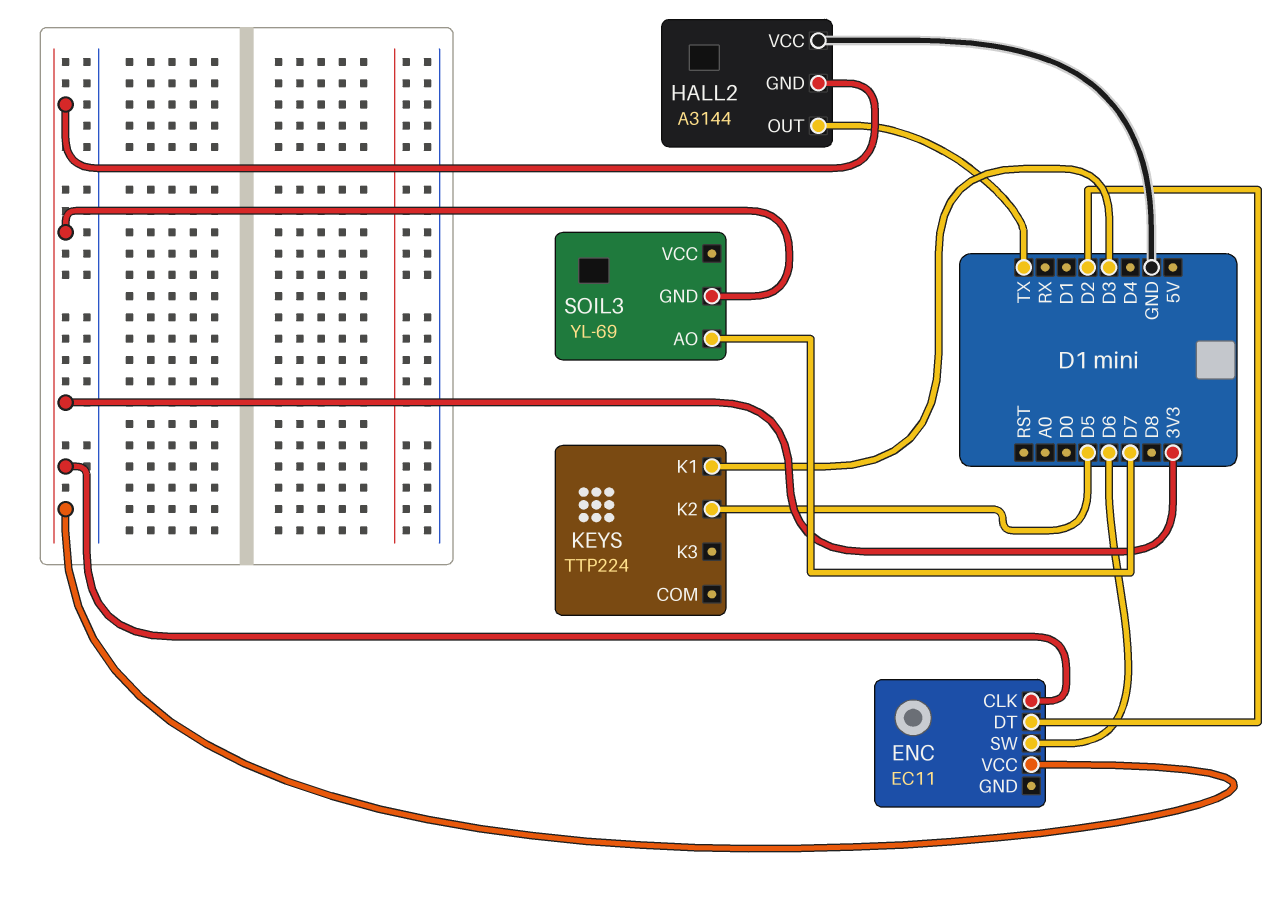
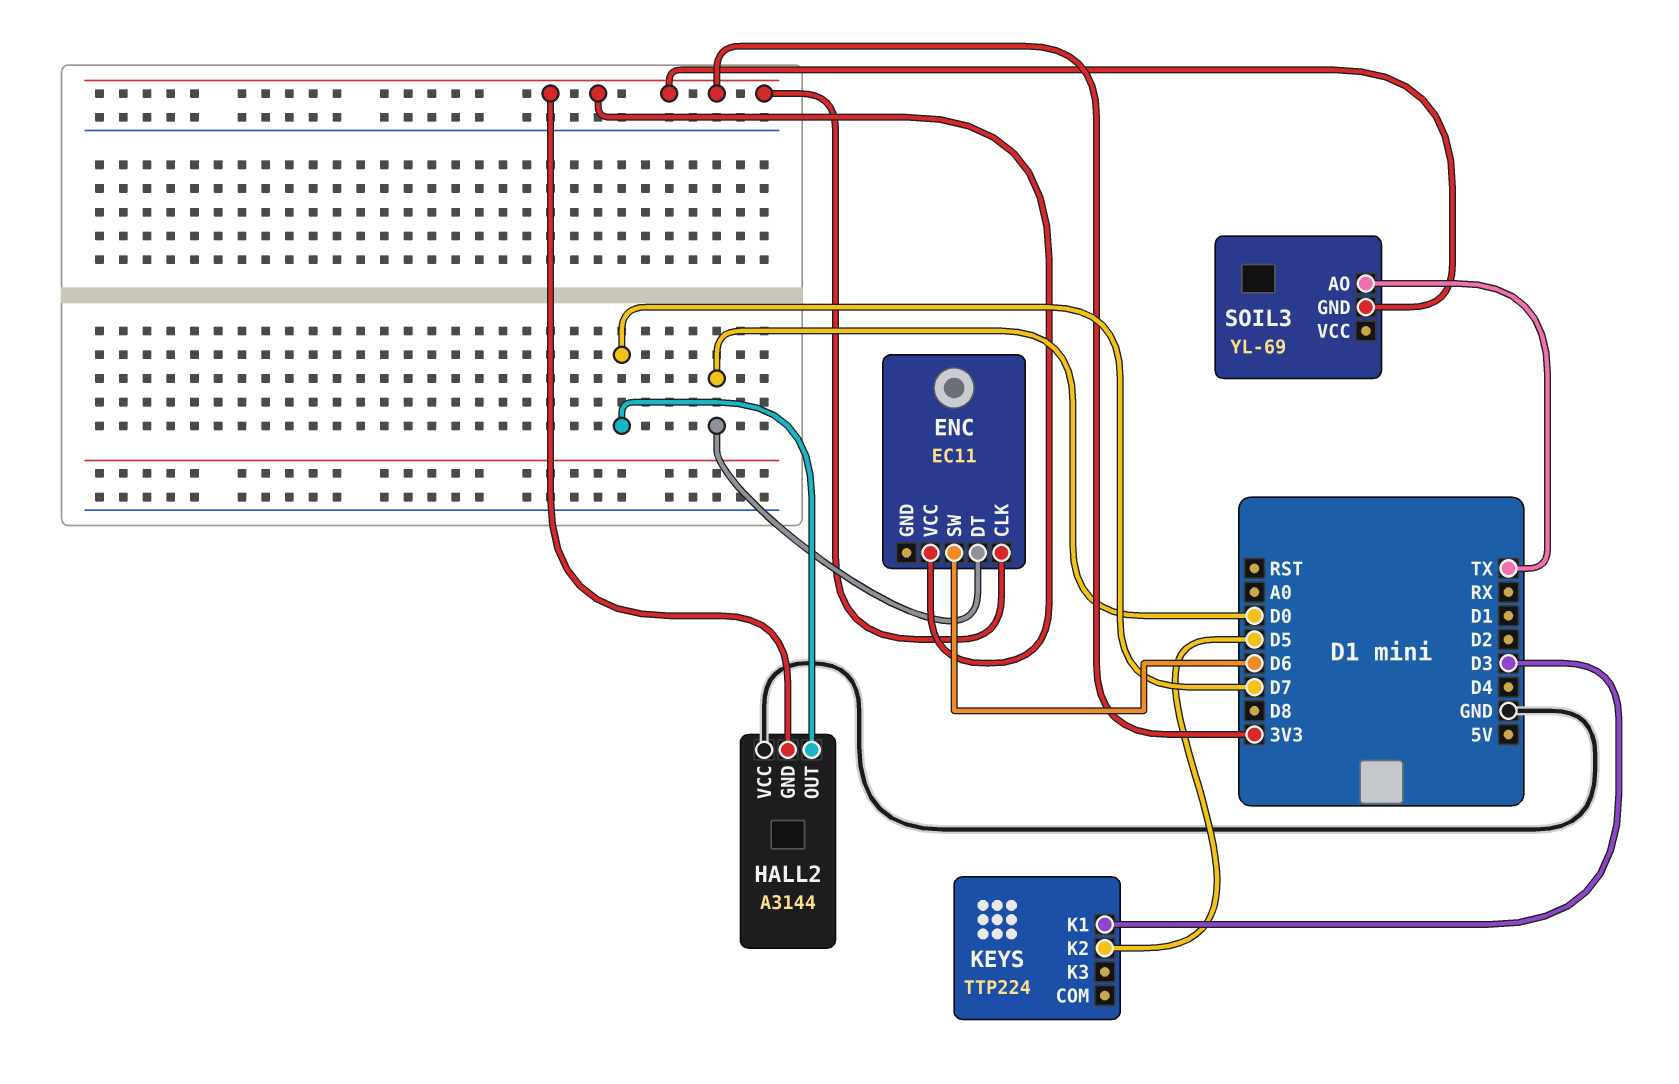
ENC pin DT: D2 -> D0
HALL2 pin OUT: TX -> D7
SOIL3 pin AO: D7 -> TX

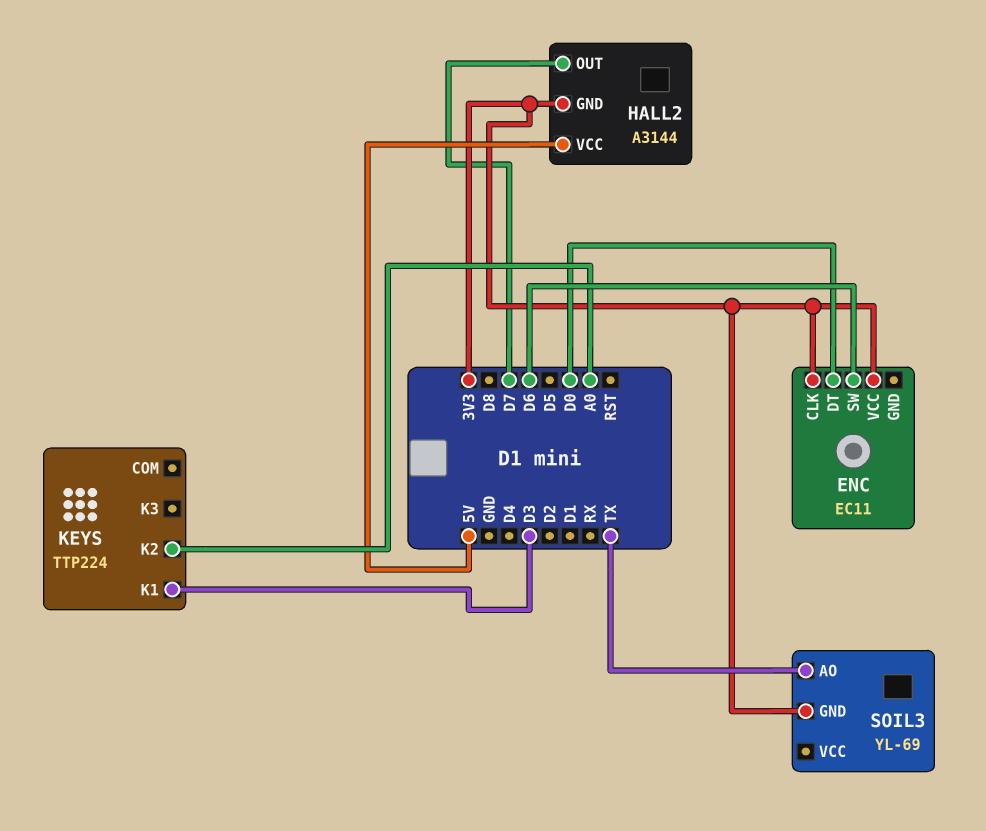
HALL2 pin VCC: GND -> 5V
KEYS pin K2: D5 -> A0

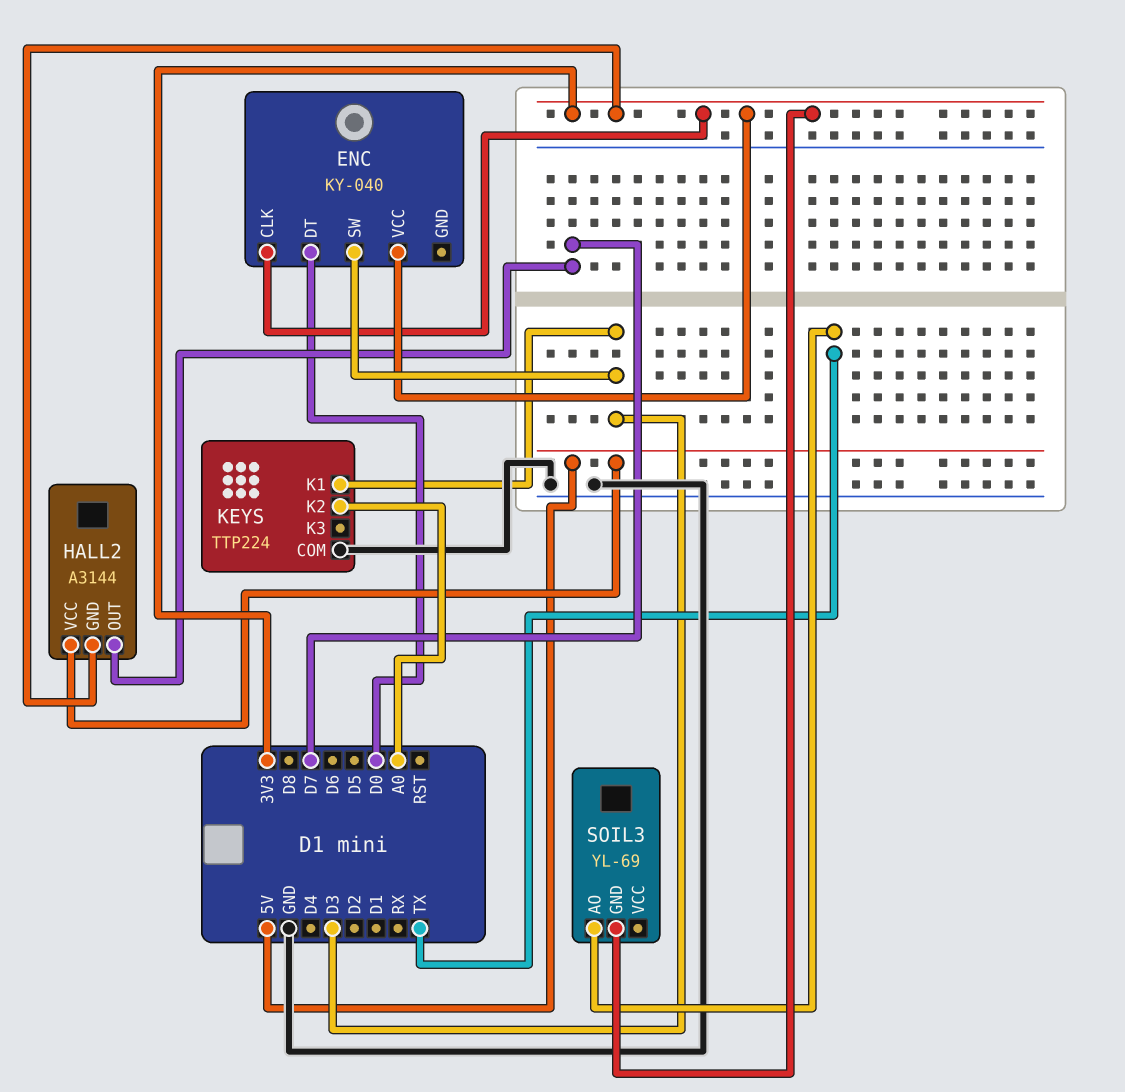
ENC: EC11 -> KY-040
ENC pin SW: D6 -> D3
KEYS pin COM: none -> GND

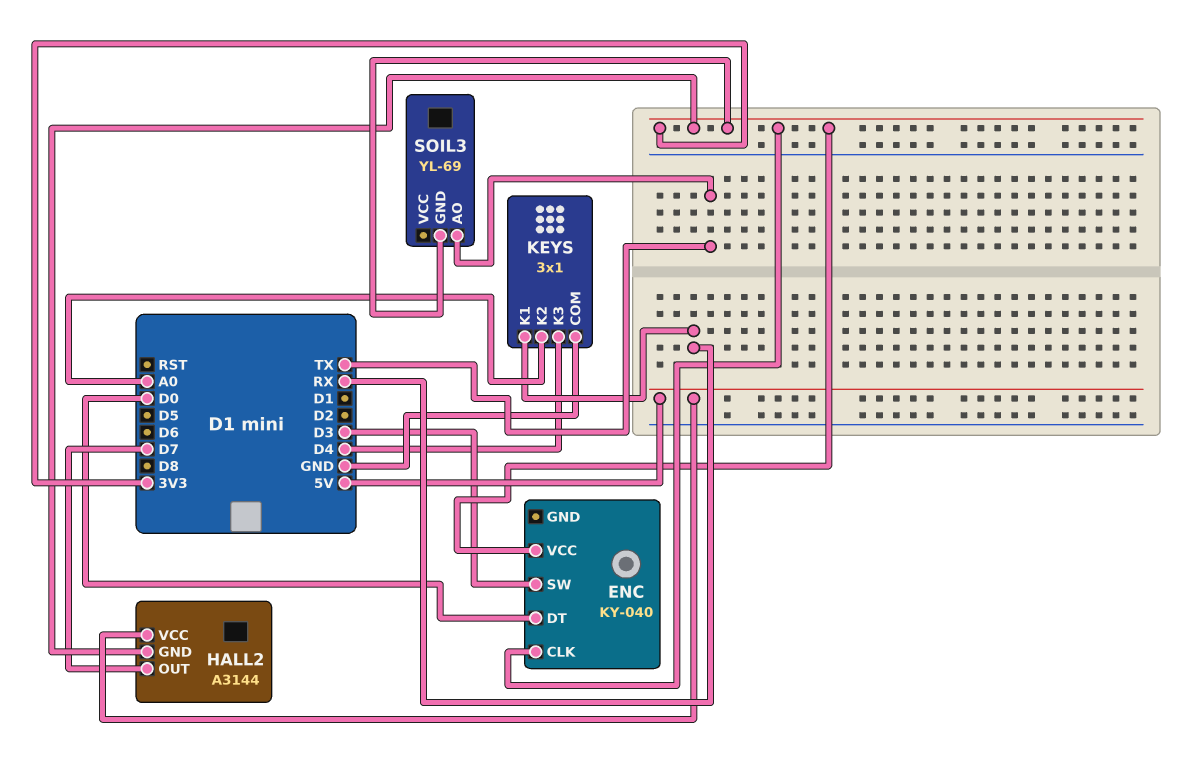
KEYS: TTP224 -> 3x1
KEYS pin K1: D3 -> RX
KEYS pin K3: none -> D4

